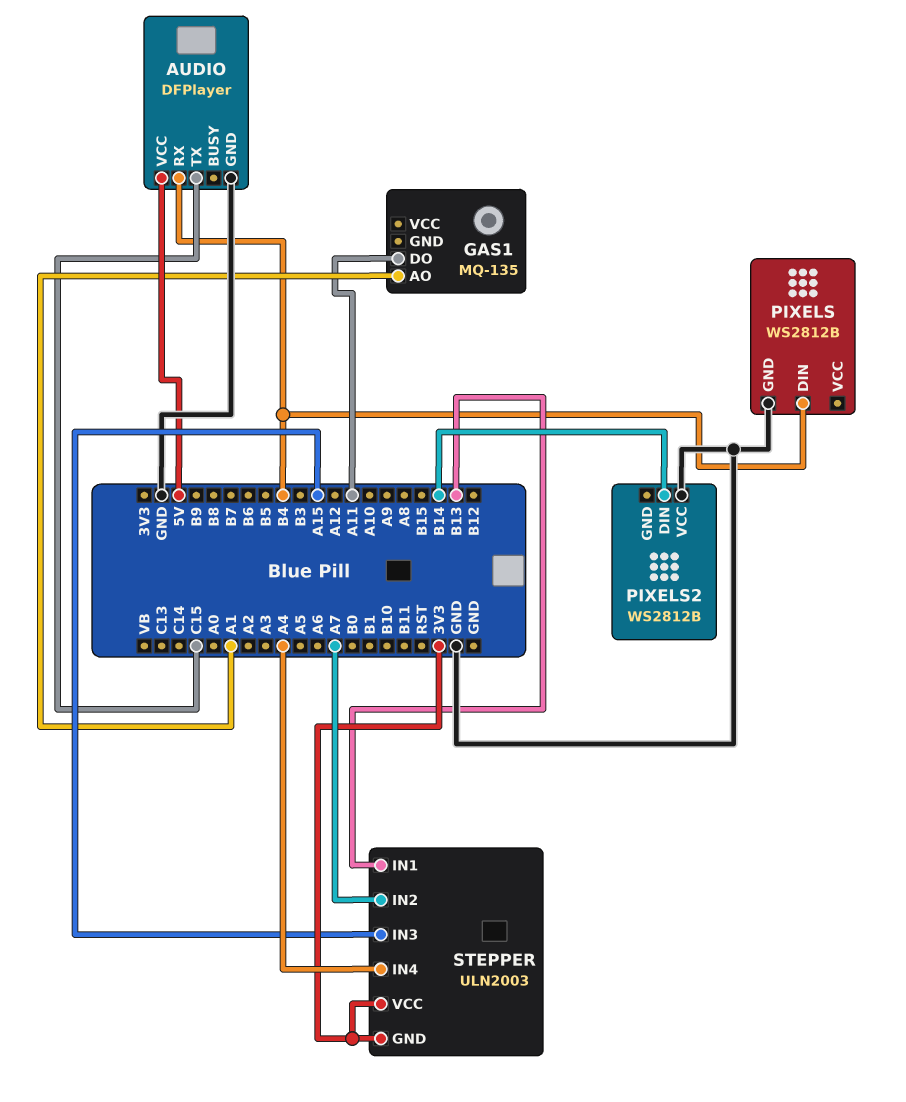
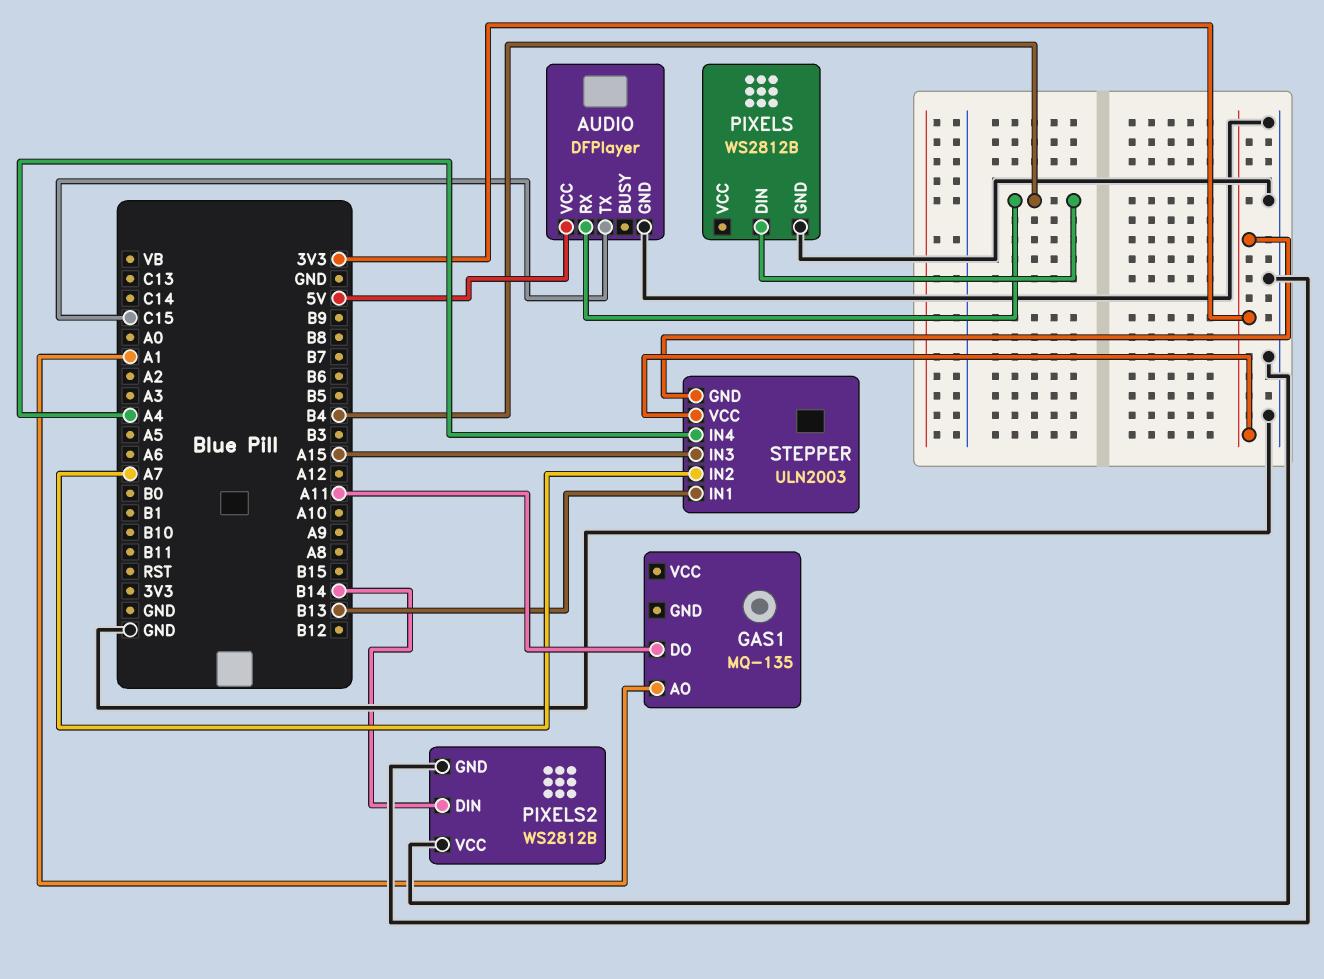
PIXELS2 pin GND: none -> GND

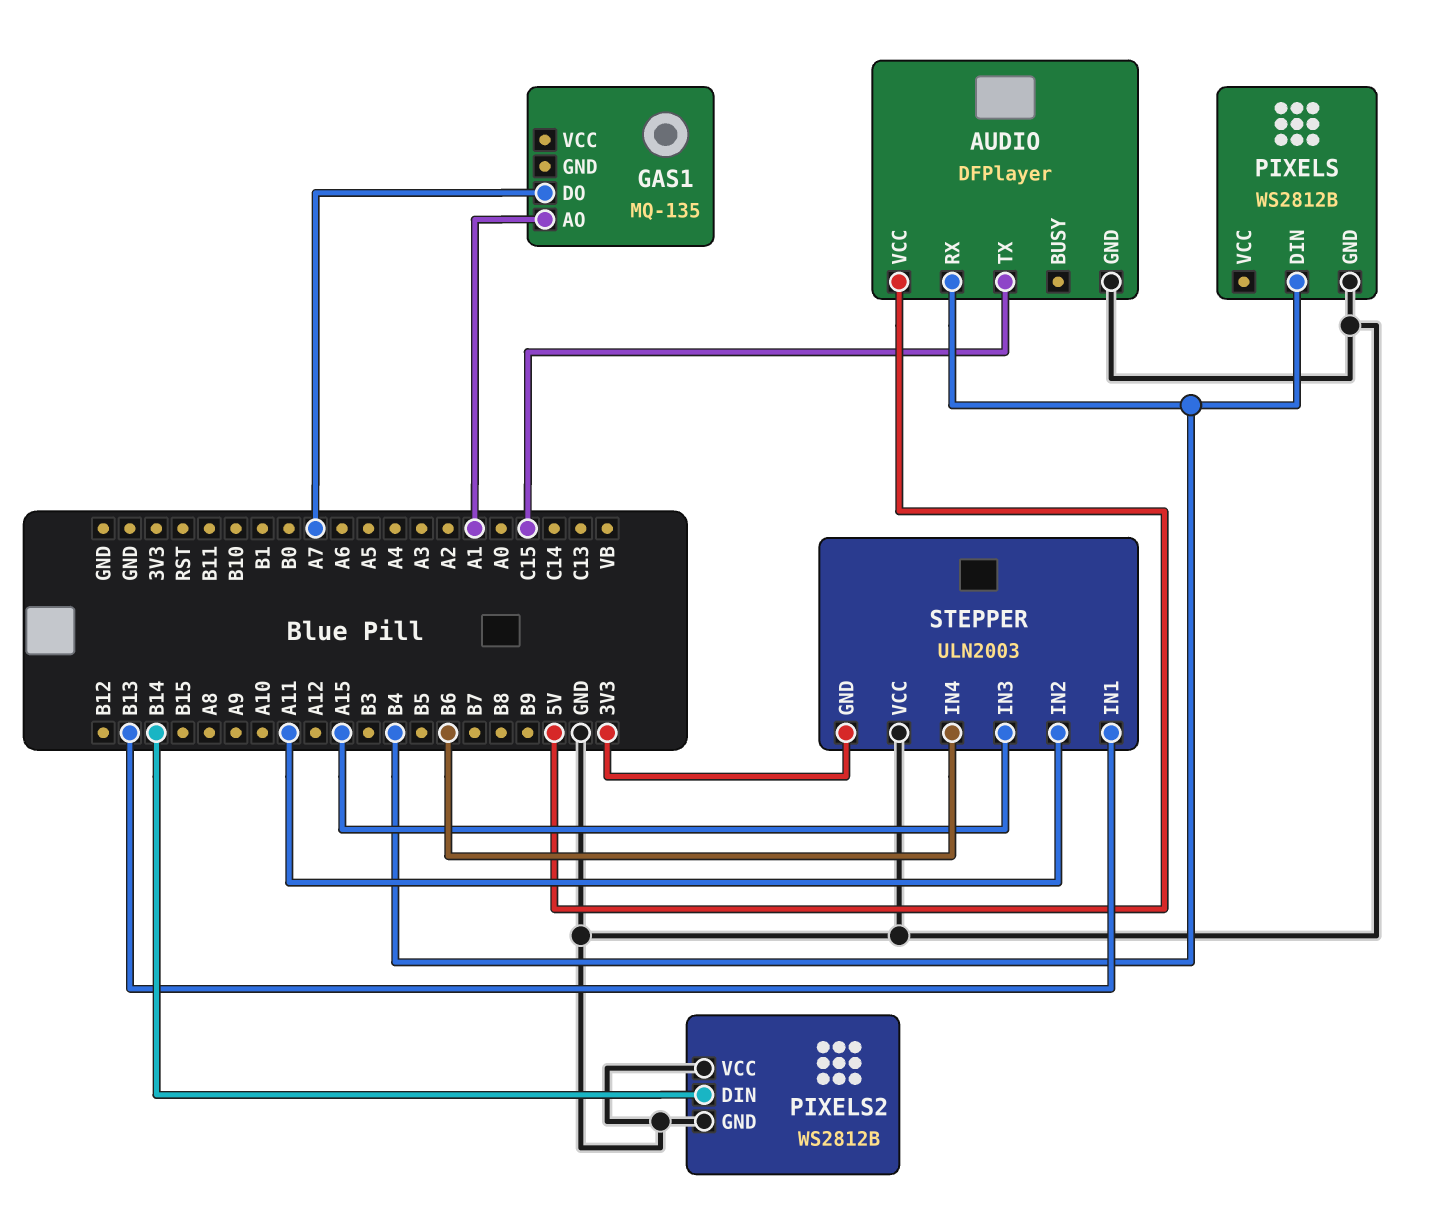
GAS1 pin DO: A11 -> A7
STEPPER pin IN2: A7 -> A11
STEPPER pin IN4: A4 -> B6
STEPPER pin VCC: 3V3 -> GND

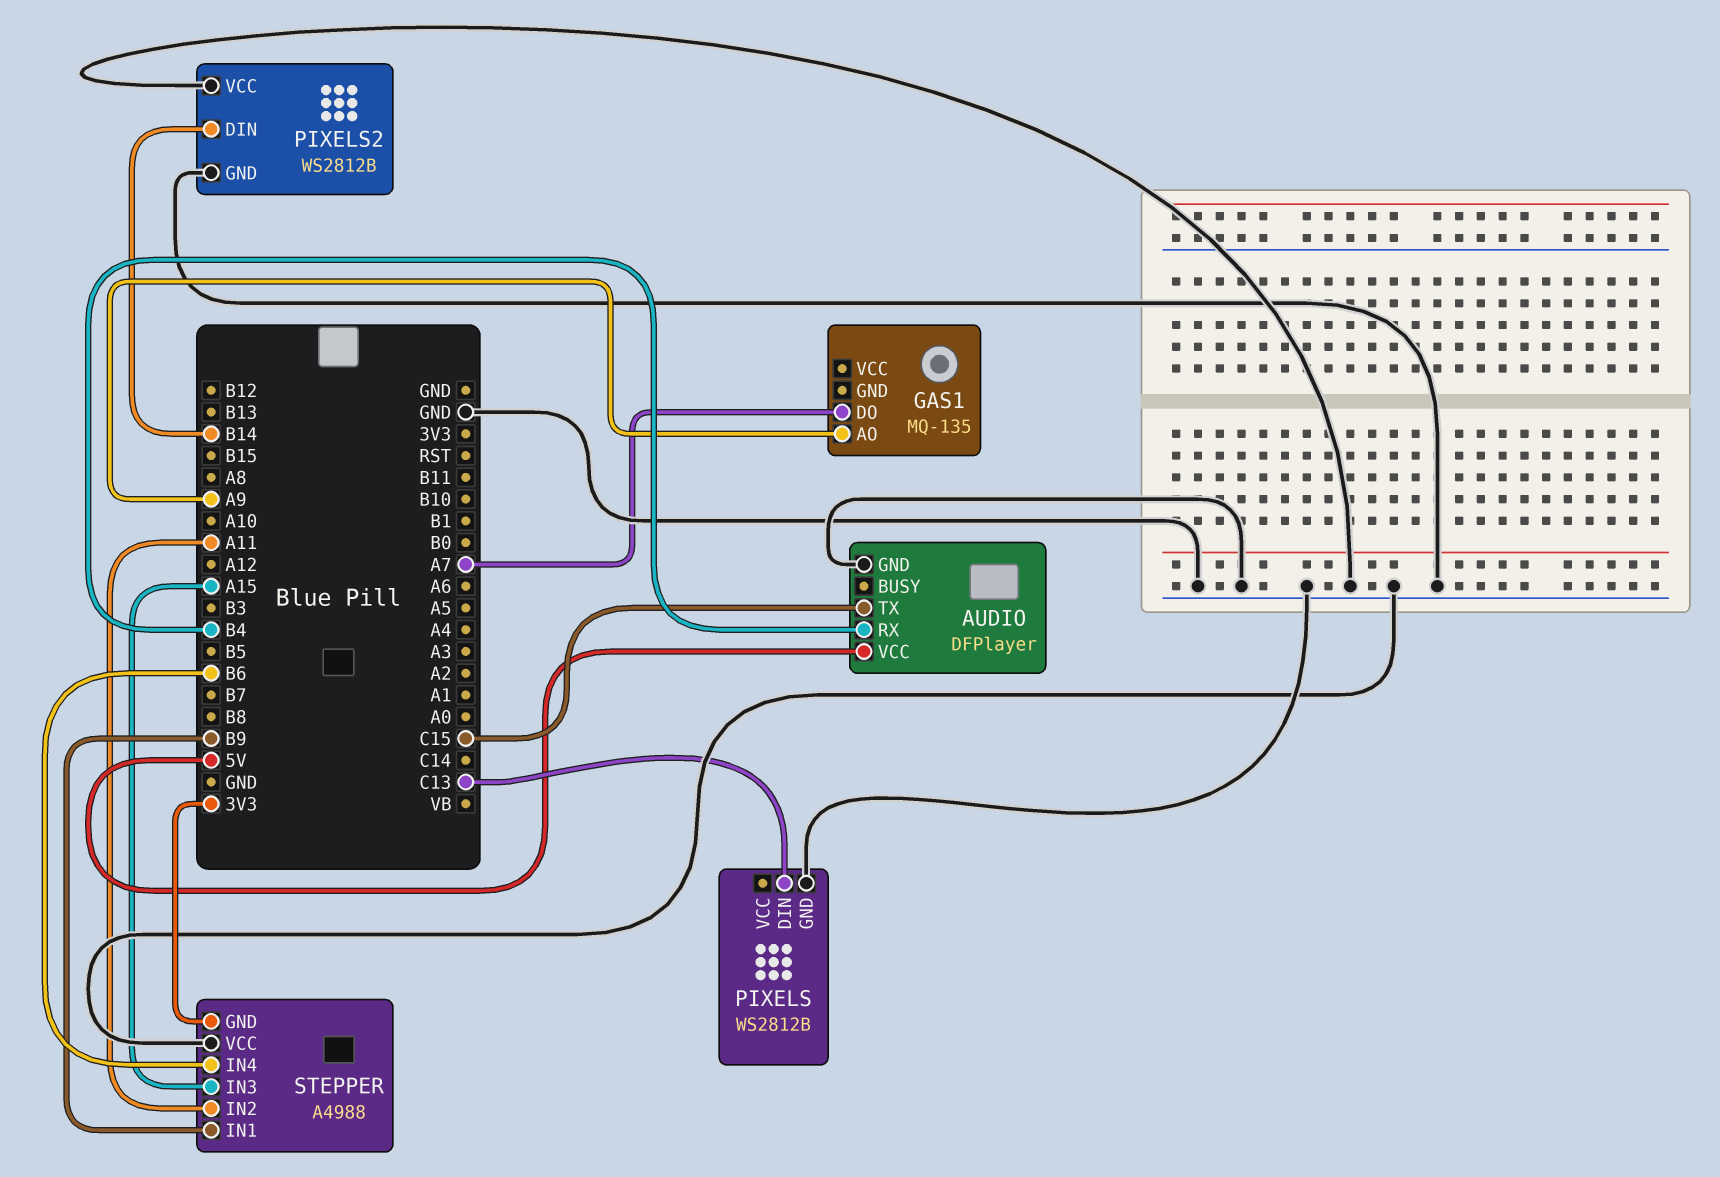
GAS1 pin AO: A1 -> A9
PIXELS pin DIN: B4 -> C13
STEPPER: ULN2003 -> A4988
STEPPER pin IN1: B13 -> B9

